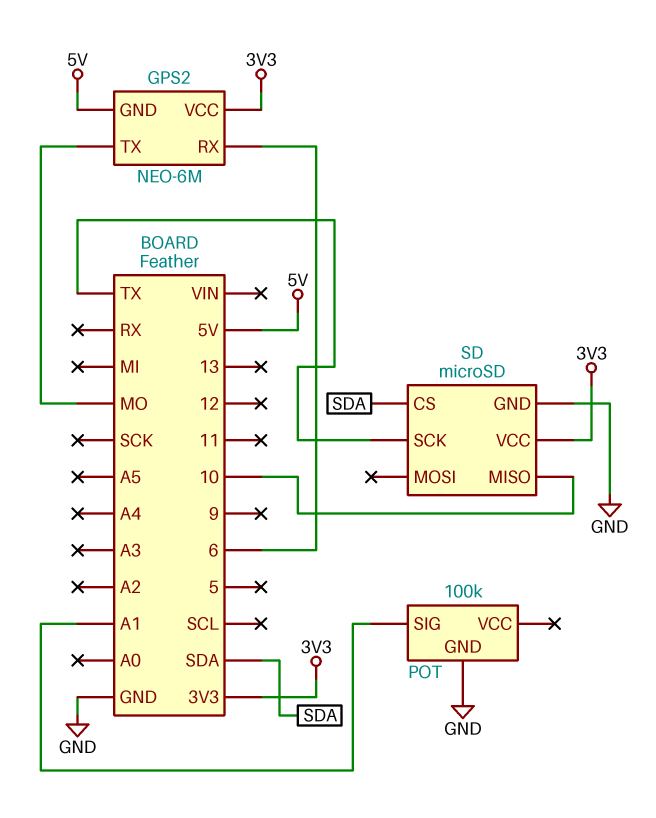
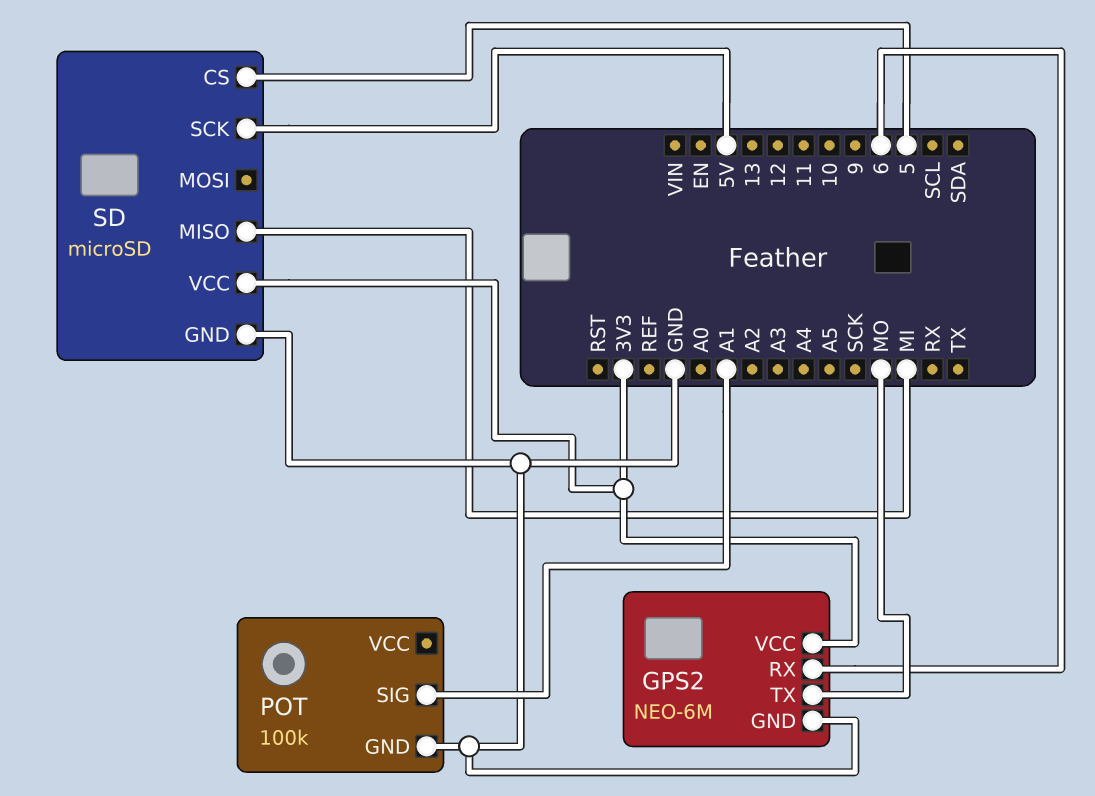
GPS2 pin GND: 5V -> GND
SD pin CS: SDA -> 5
SD pin MISO: 10 -> MI
SD pin SCK: TX -> 5V

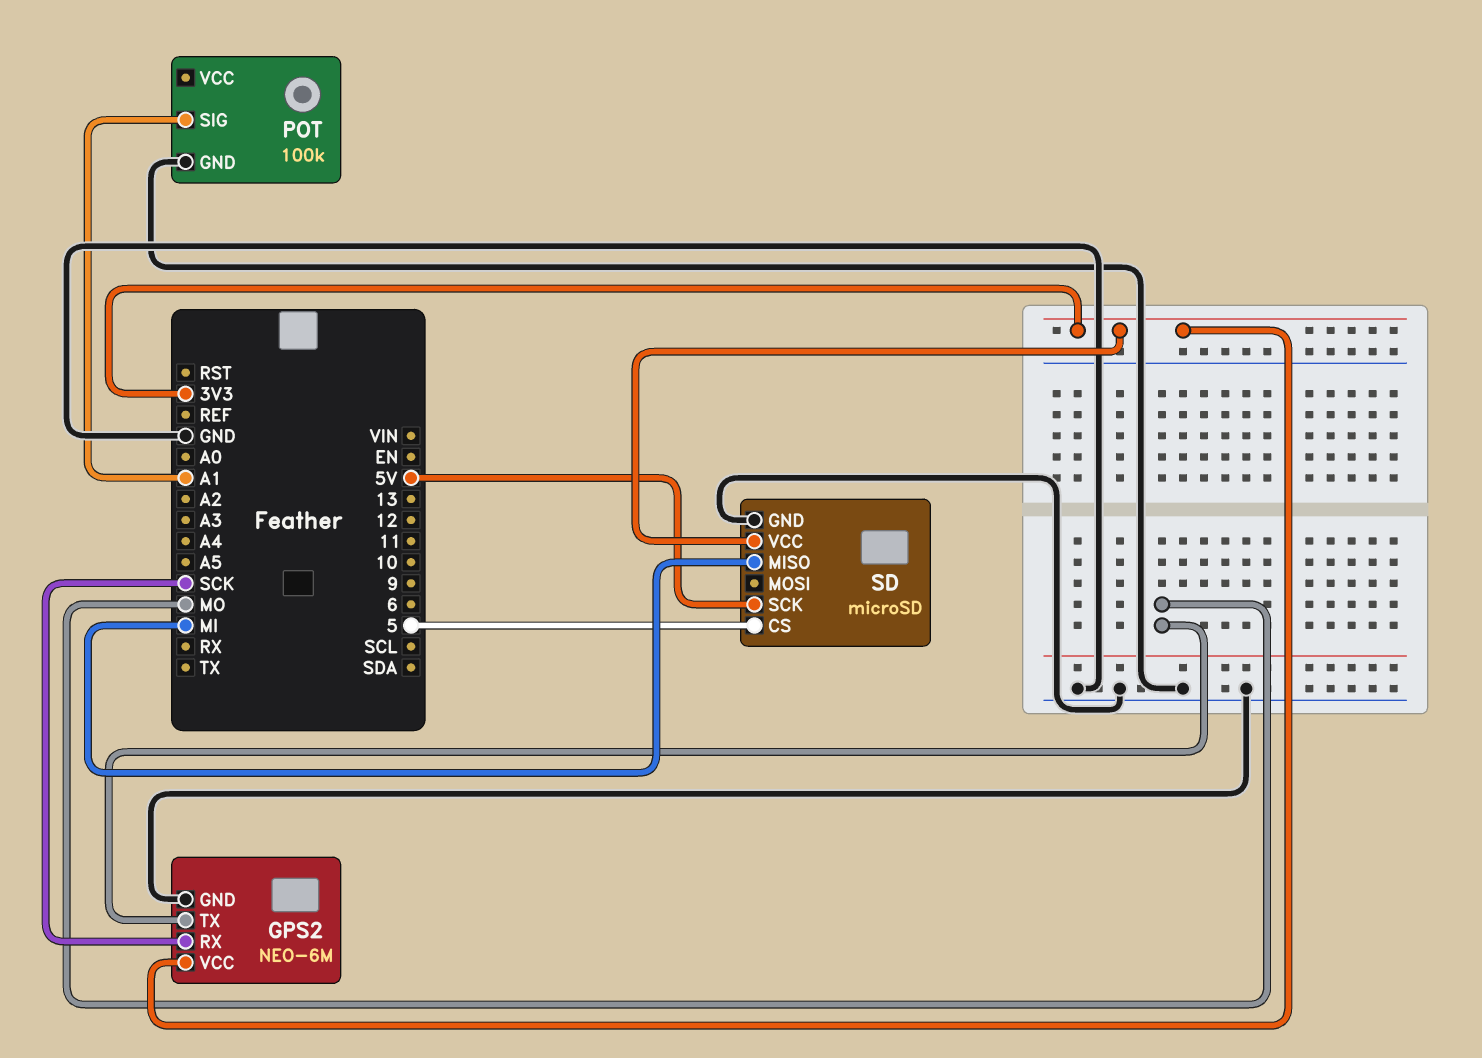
GPS2 pin RX: 6 -> SCK

